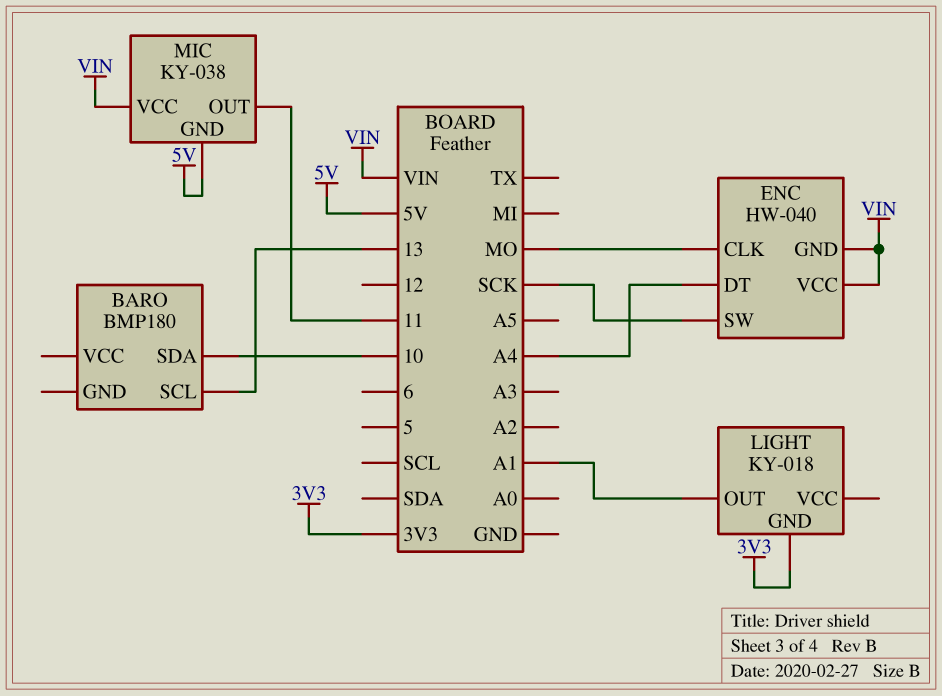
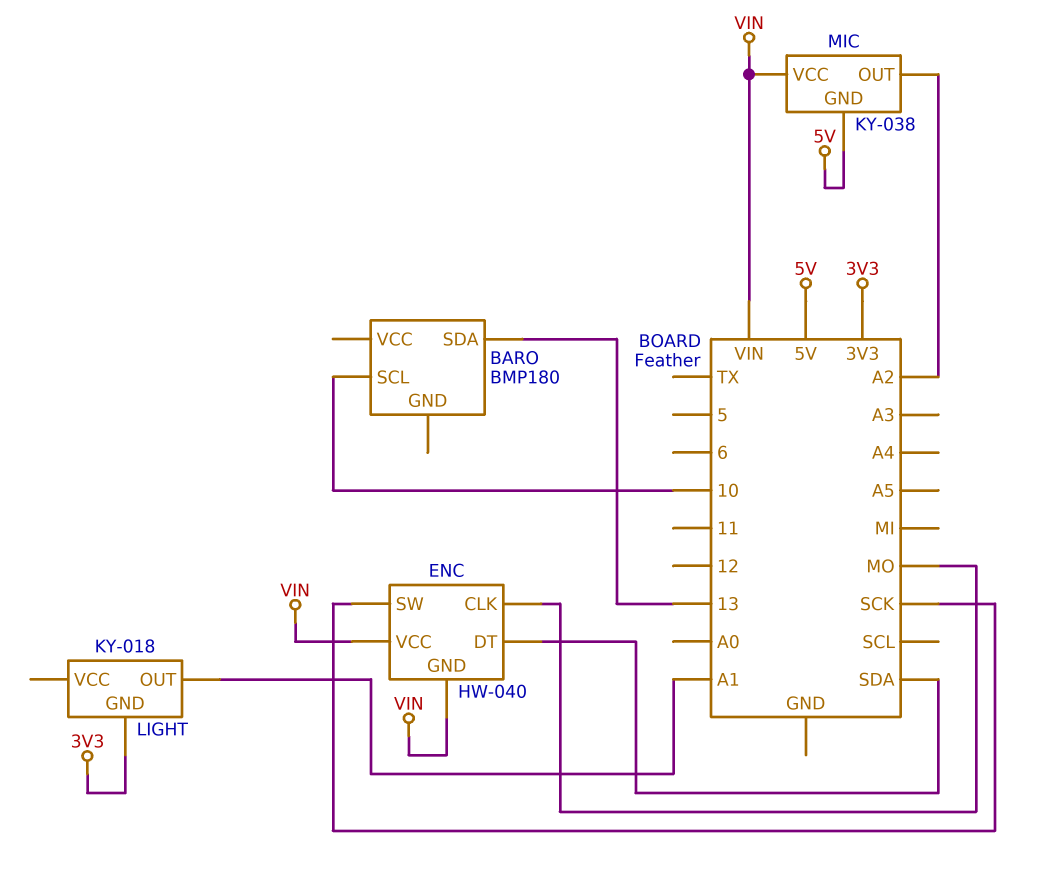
BARO pin SCL: 13 -> 10
BARO pin SDA: 10 -> 13
ENC pin DT: A4 -> SDA
MIC pin OUT: 11 -> A2

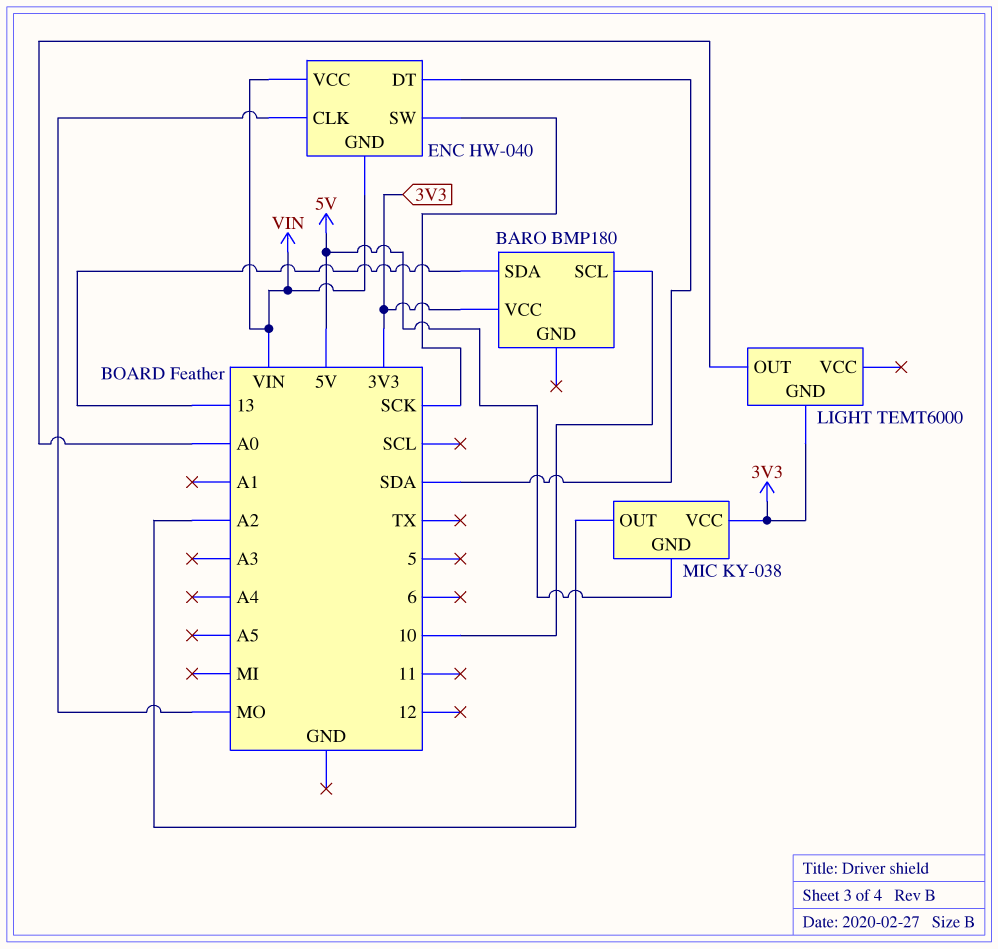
BARO pin VCC: none -> 3V3
LIGHT: KY-018 -> TEMT6000
LIGHT pin OUT: A1 -> A0
MIC pin VCC: VIN -> 3V3

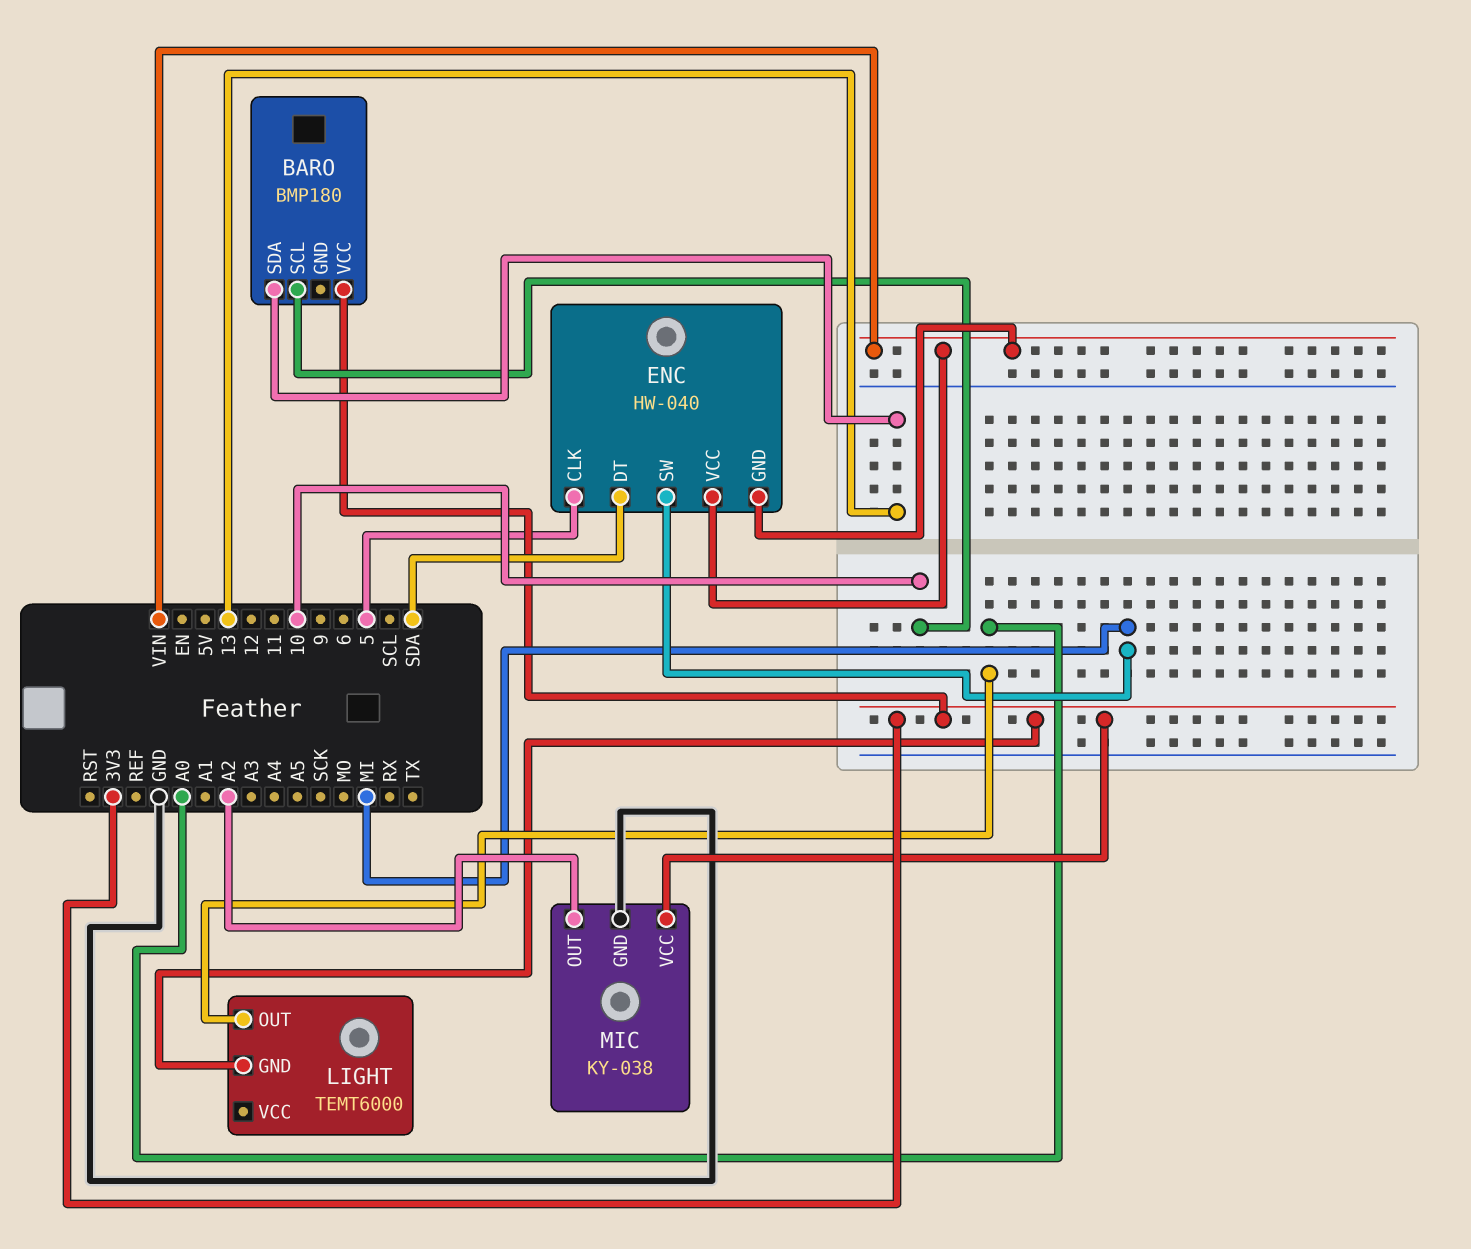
ENC pin CLK: MO -> 5
ENC pin SW: SCK -> MI
MIC pin GND: 5V -> GND

